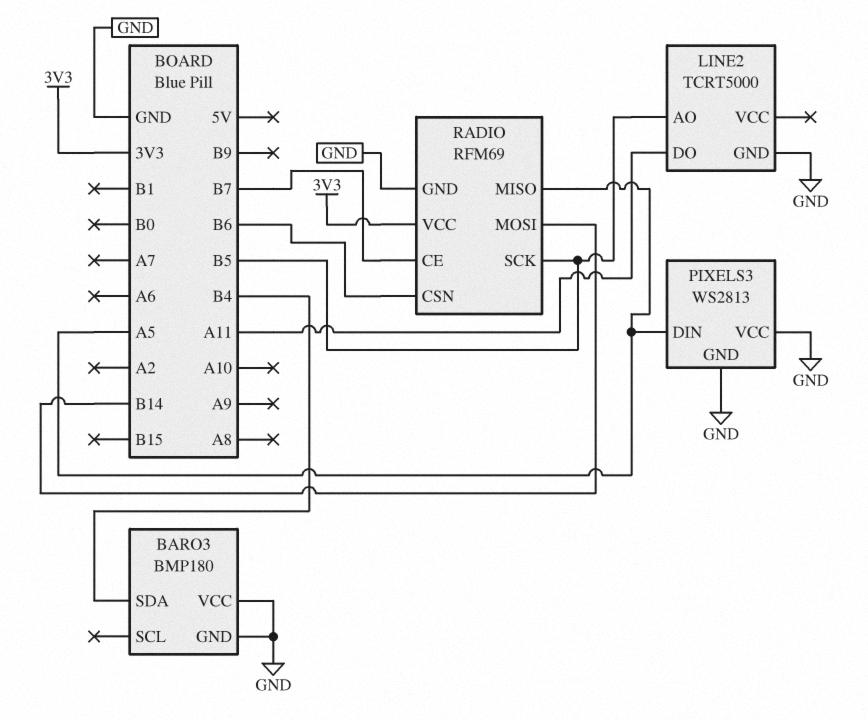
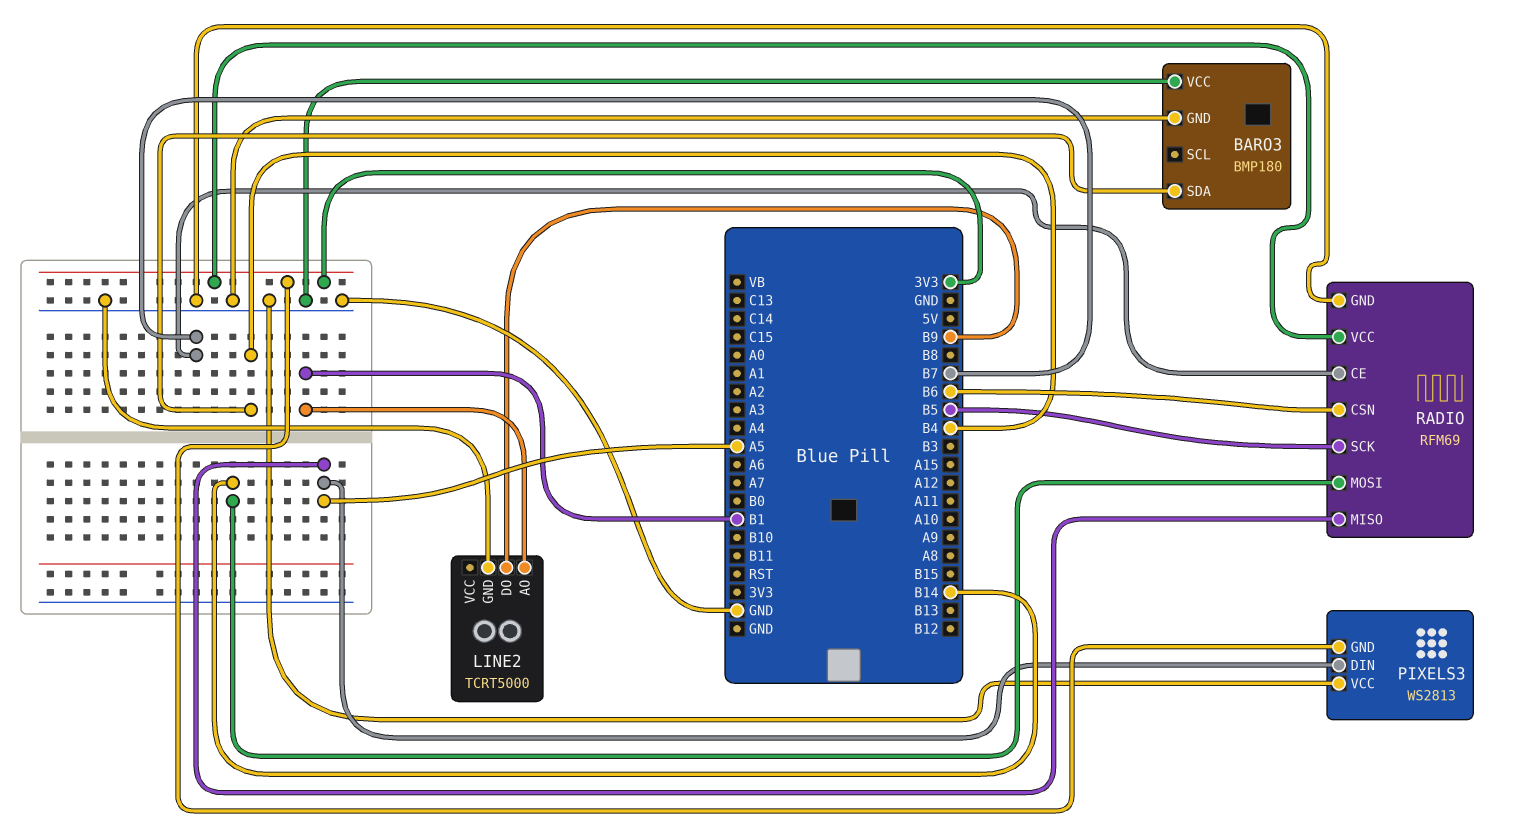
LINE2 pin AO: B5 -> B1
LINE2 pin DO: A11 -> B9
PIXELS3 pin GND: GND -> 3V3

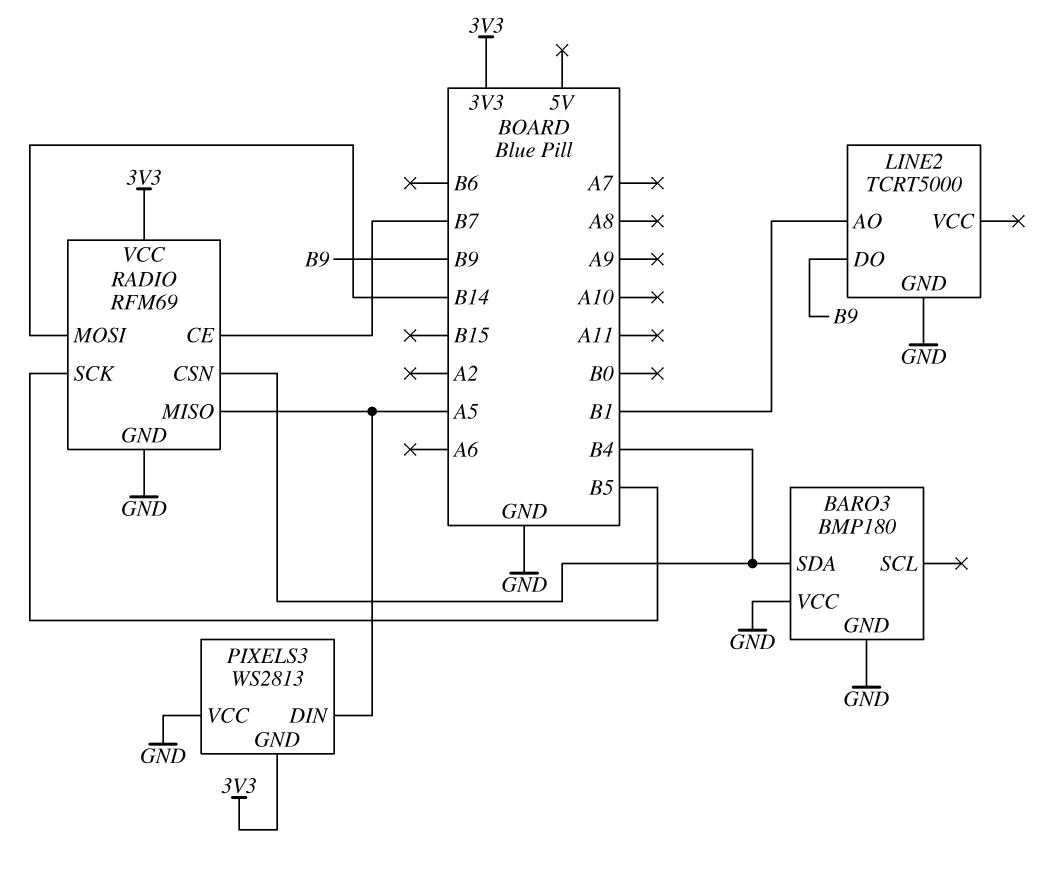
RADIO pin CSN: B6 -> B4

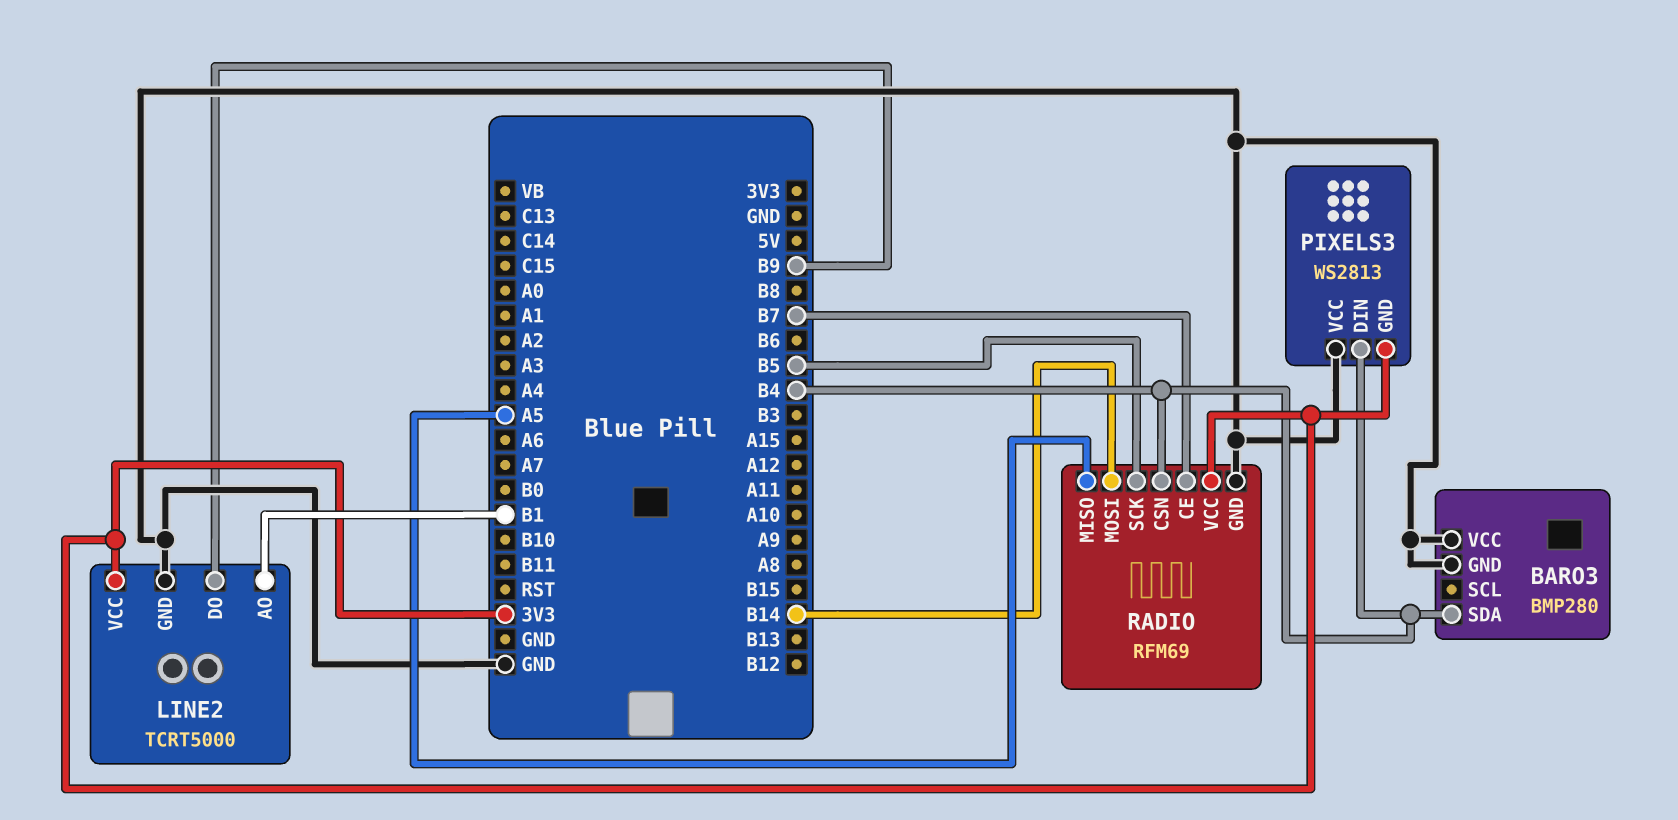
BARO3: BMP180 -> BMP280
LINE2 pin VCC: none -> 3V3
PIXELS3 pin DIN: A5 -> B4

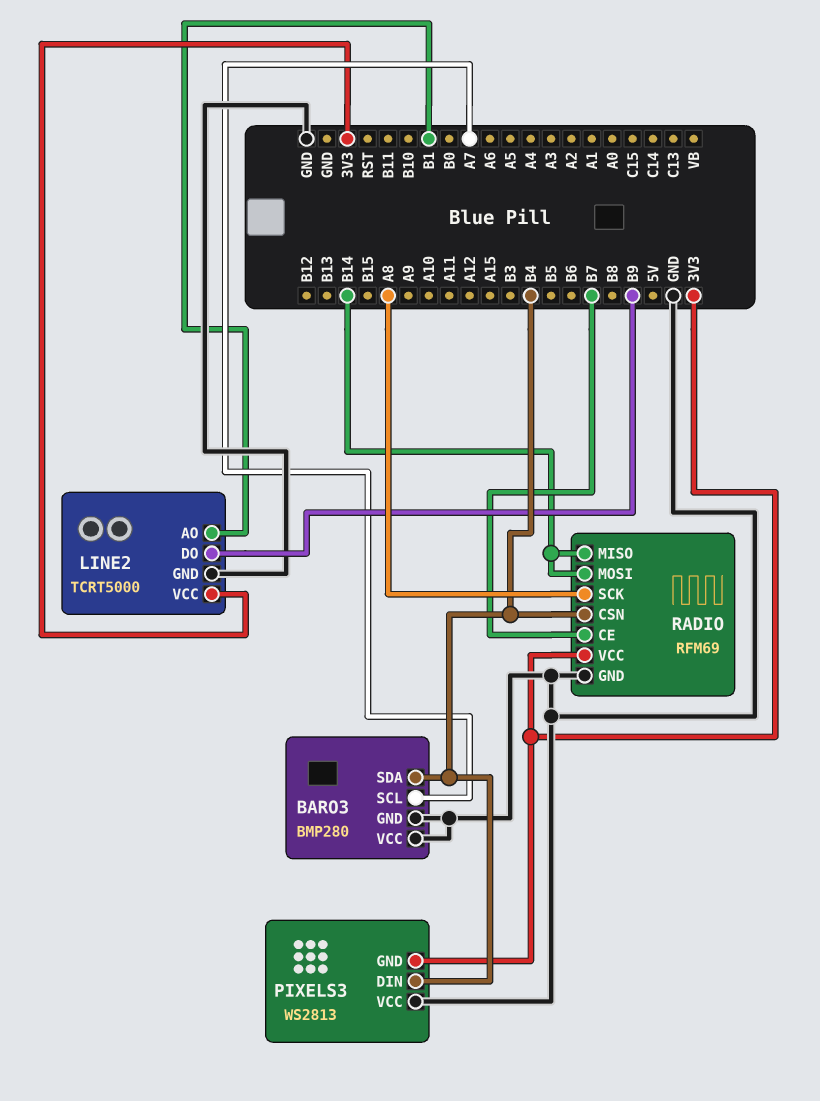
BARO3 pin SCL: none -> A7
RADIO pin MISO: A5 -> B14
RADIO pin SCK: B5 -> A8

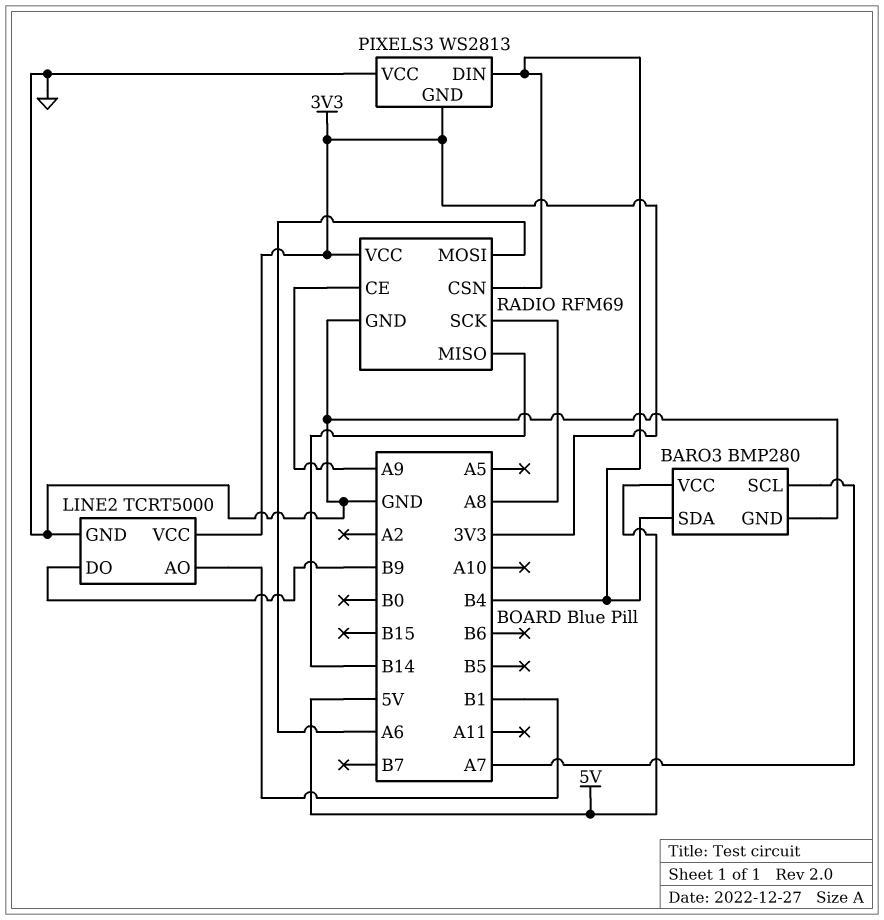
BARO3 pin VCC: GND -> 5V
RADIO pin CE: B7 -> A9
RADIO pin MOSI: B14 -> A6

